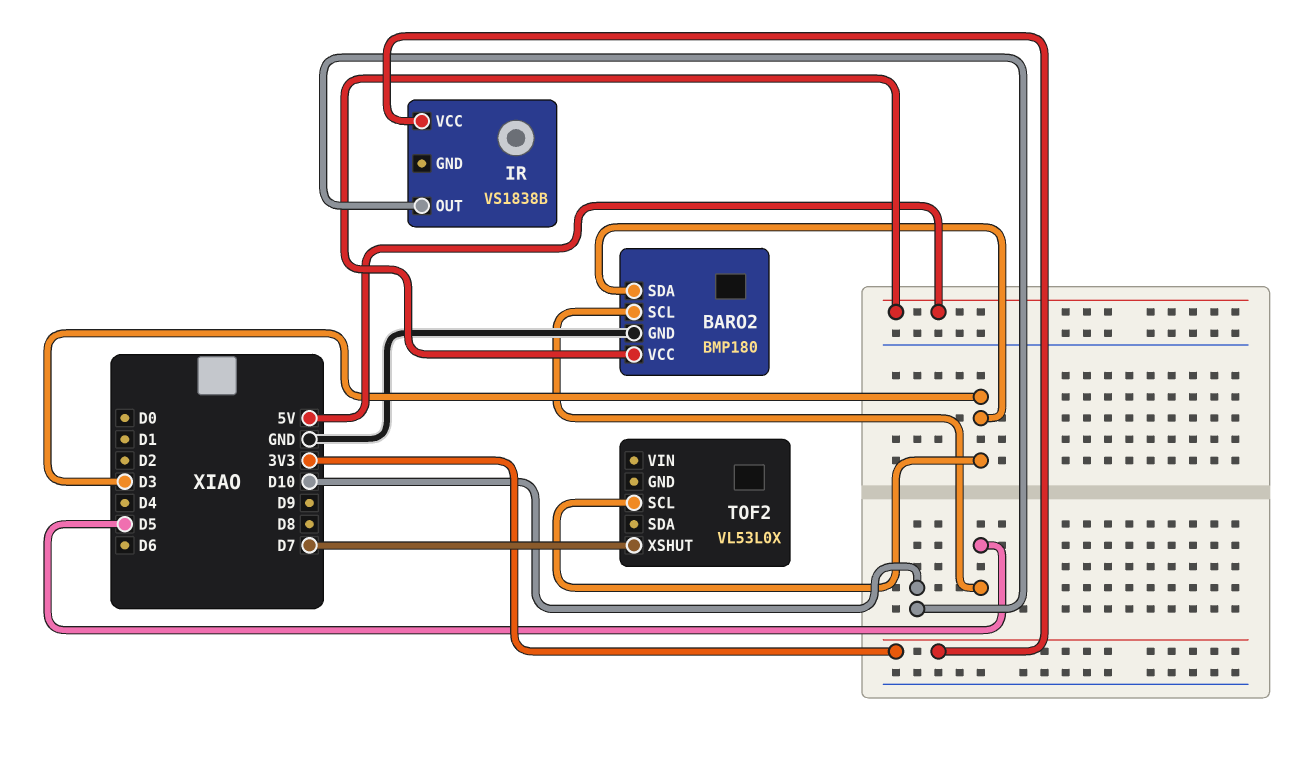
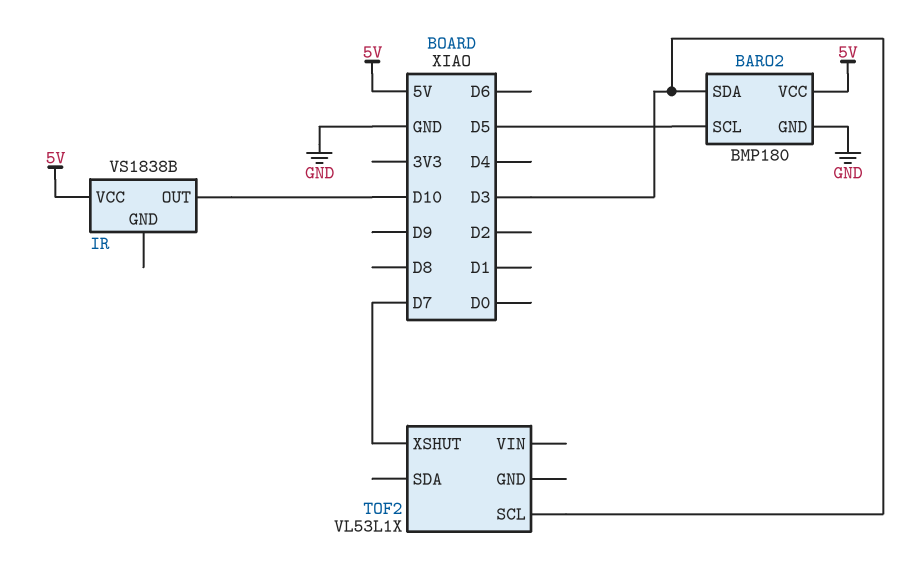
IR pin VCC: 3V3 -> 5V
TOF2: VL53L0X -> VL53L1X

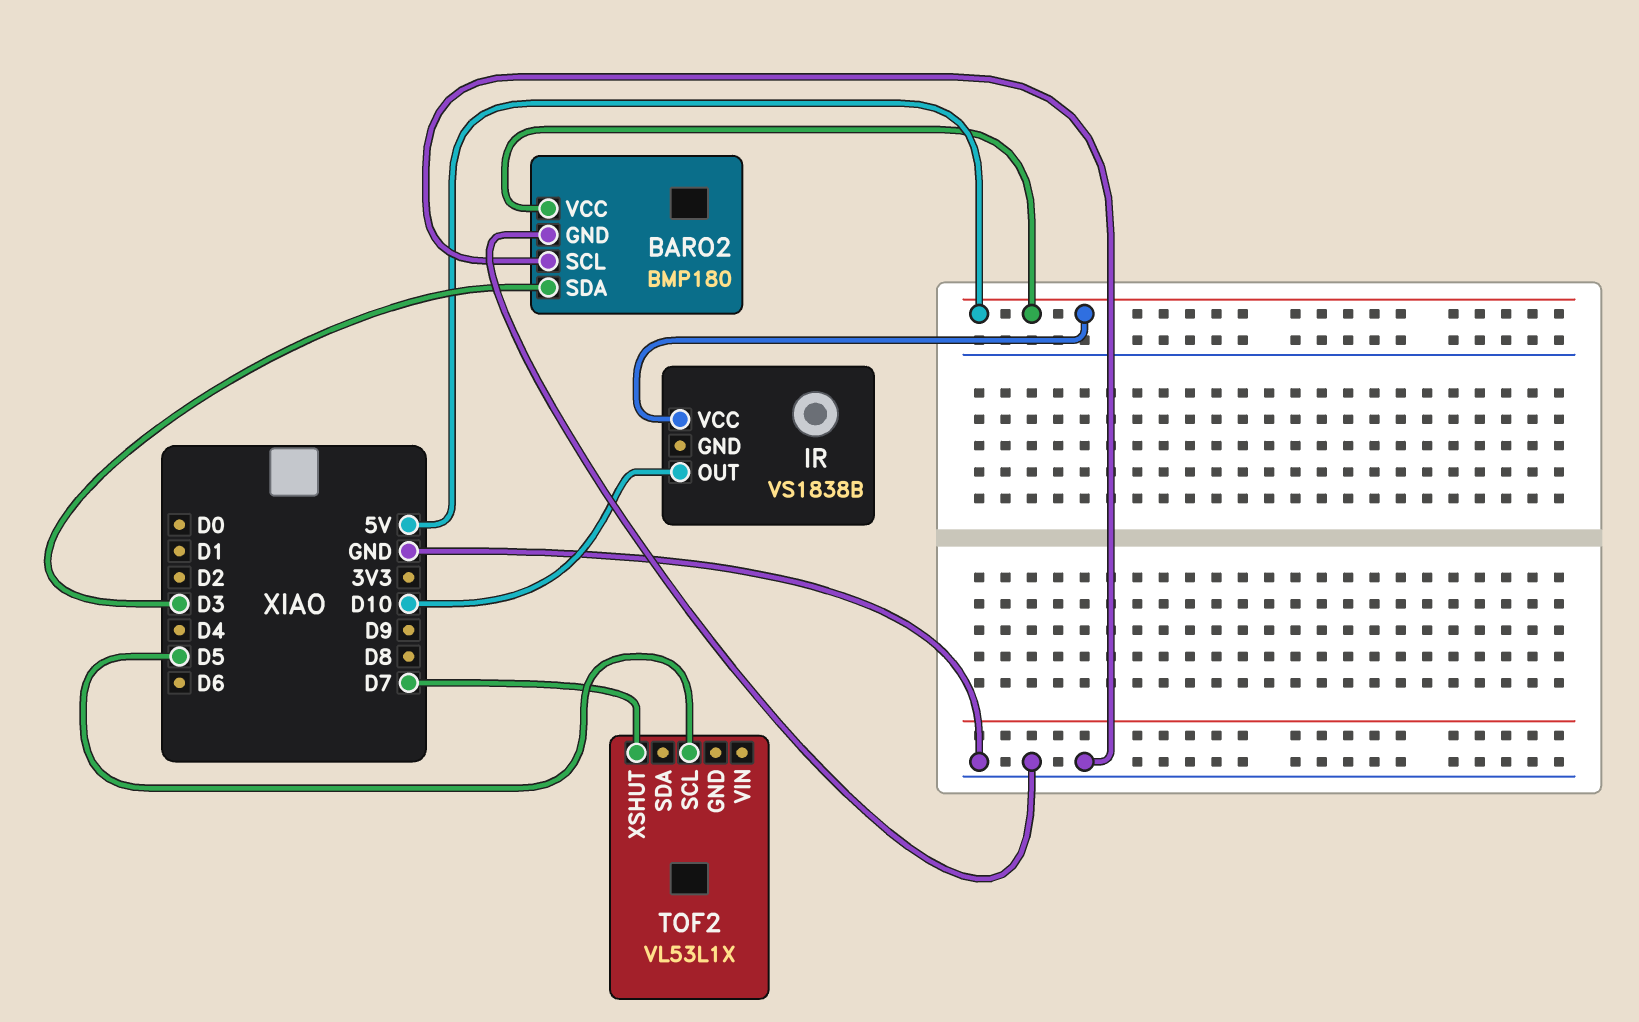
BARO2 pin SCL: D5 -> GND
TOF2 pin SCL: D3 -> D5

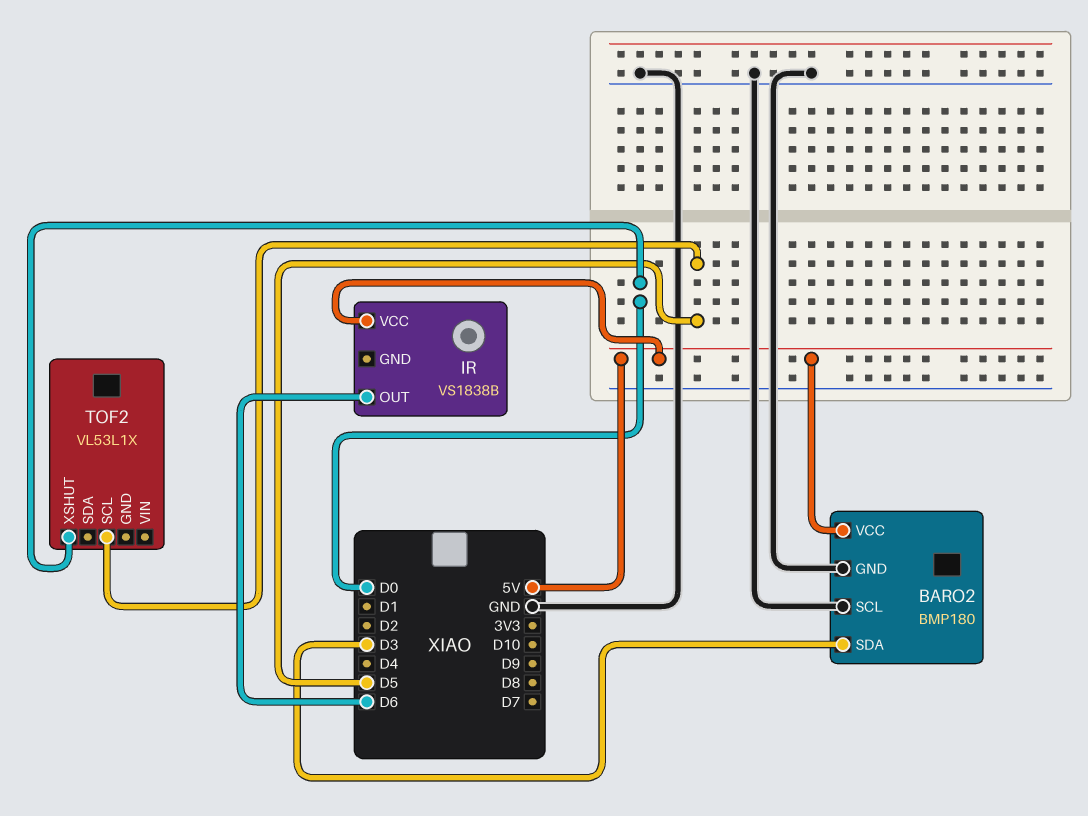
IR pin OUT: D10 -> D6
TOF2 pin XSHUT: D7 -> D0

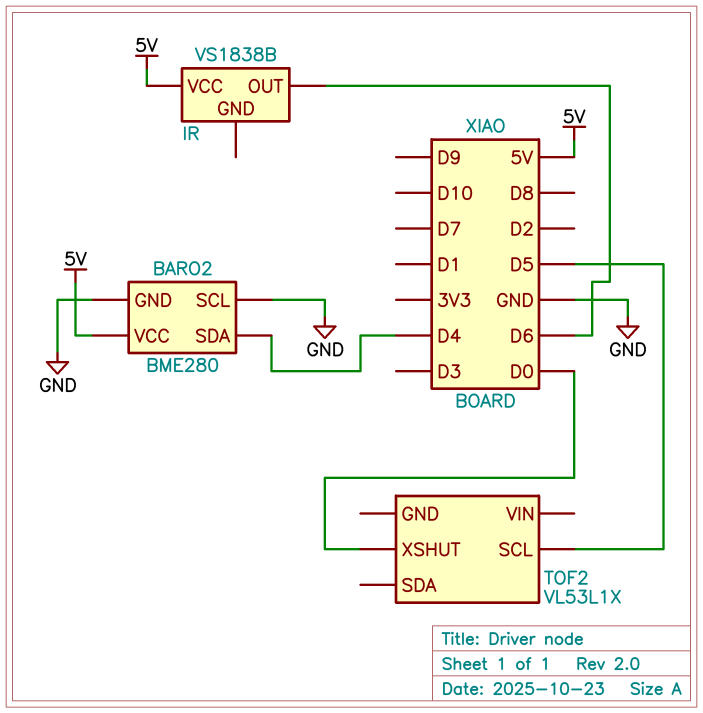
BARO2: BMP180 -> BME280
BARO2 pin SDA: D3 -> D4

